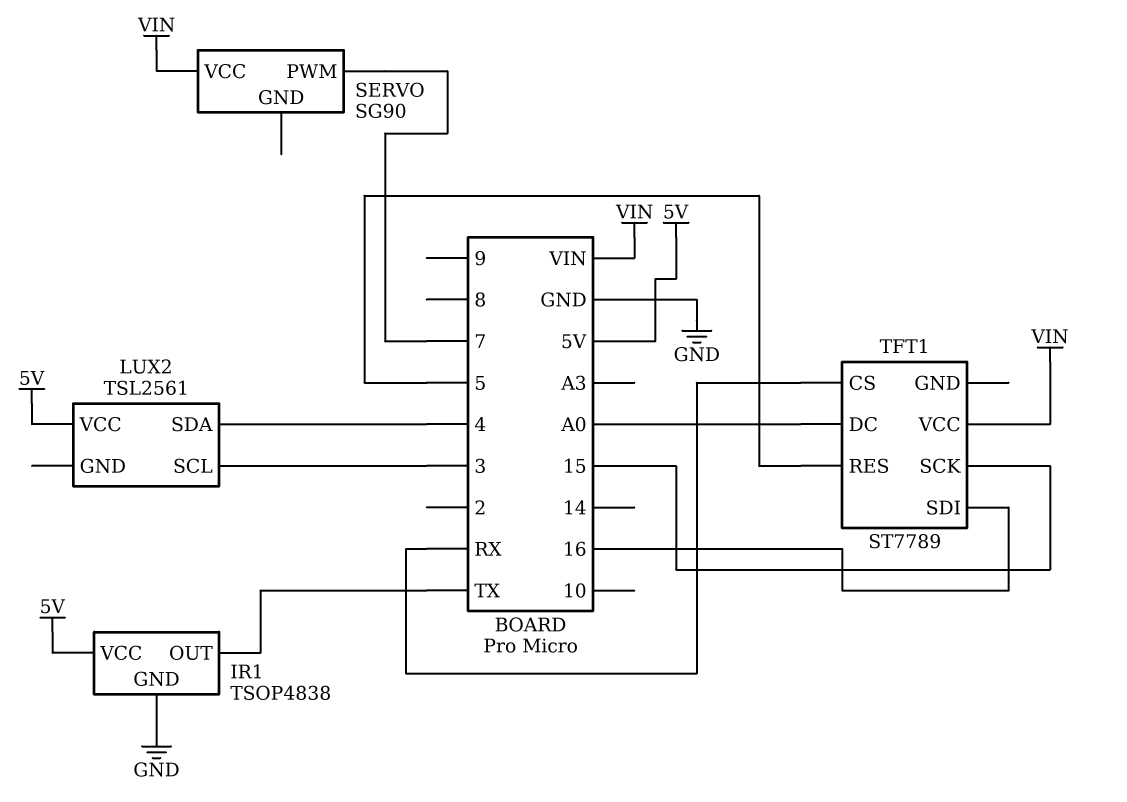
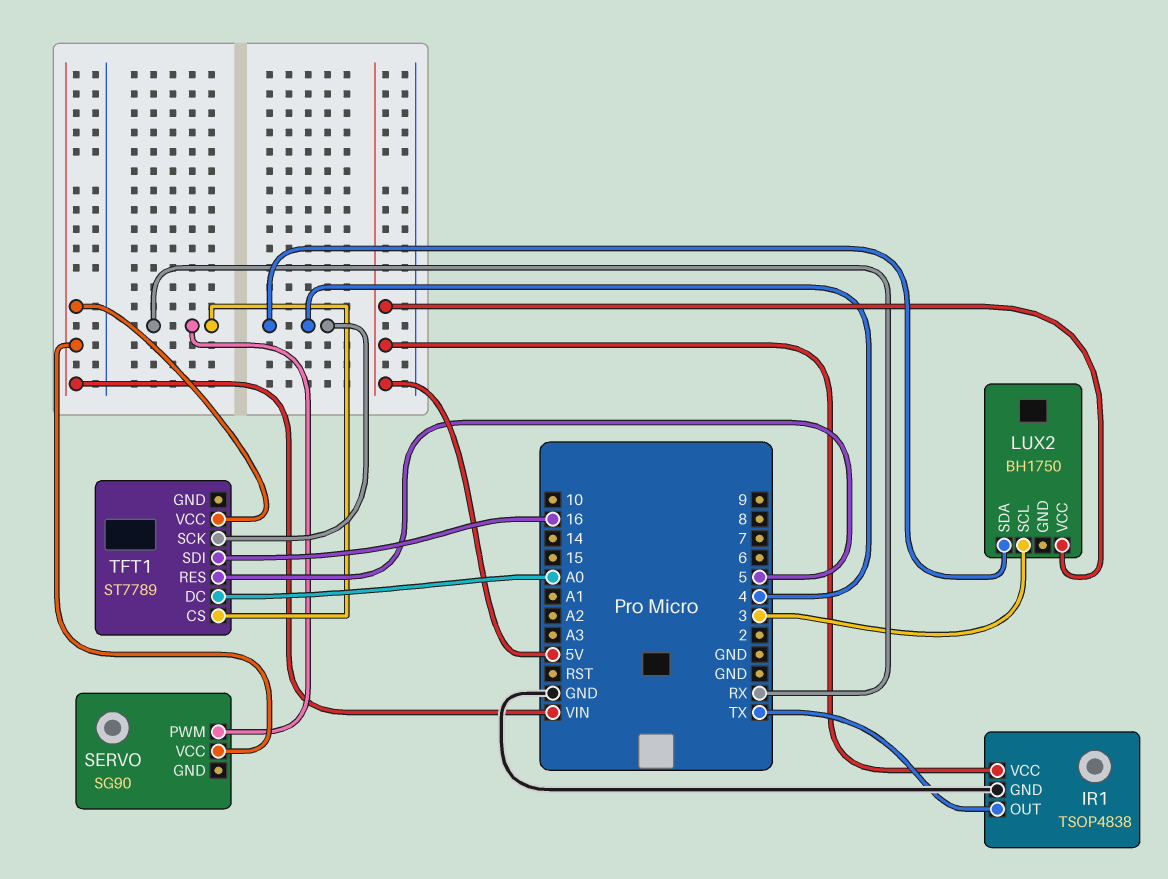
LUX2: TSL2561 -> BH1750
SERVO pin PWM: 7 -> RX
TFT1 pin SCK: 15 -> 4

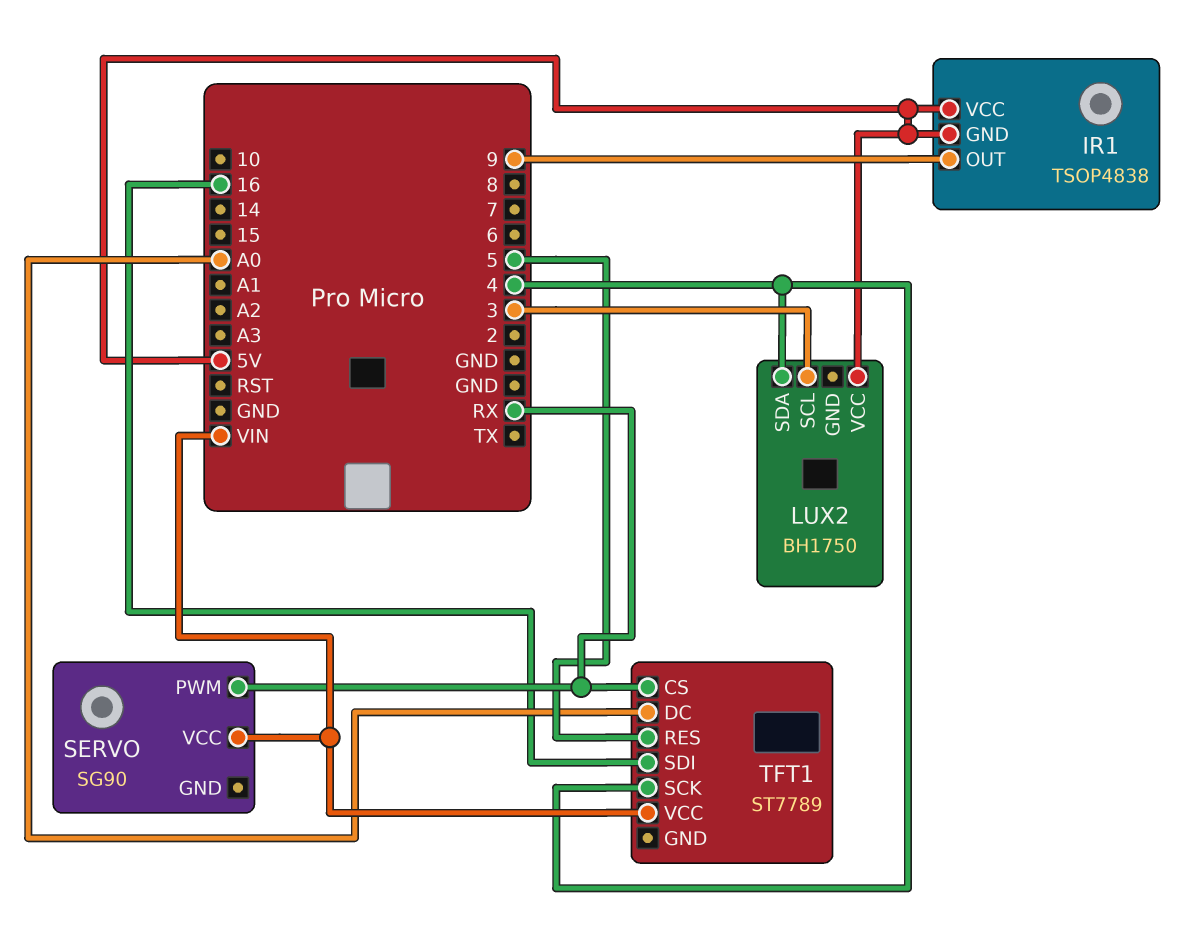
IR1 pin GND: GND -> 5V
IR1 pin OUT: TX -> 9

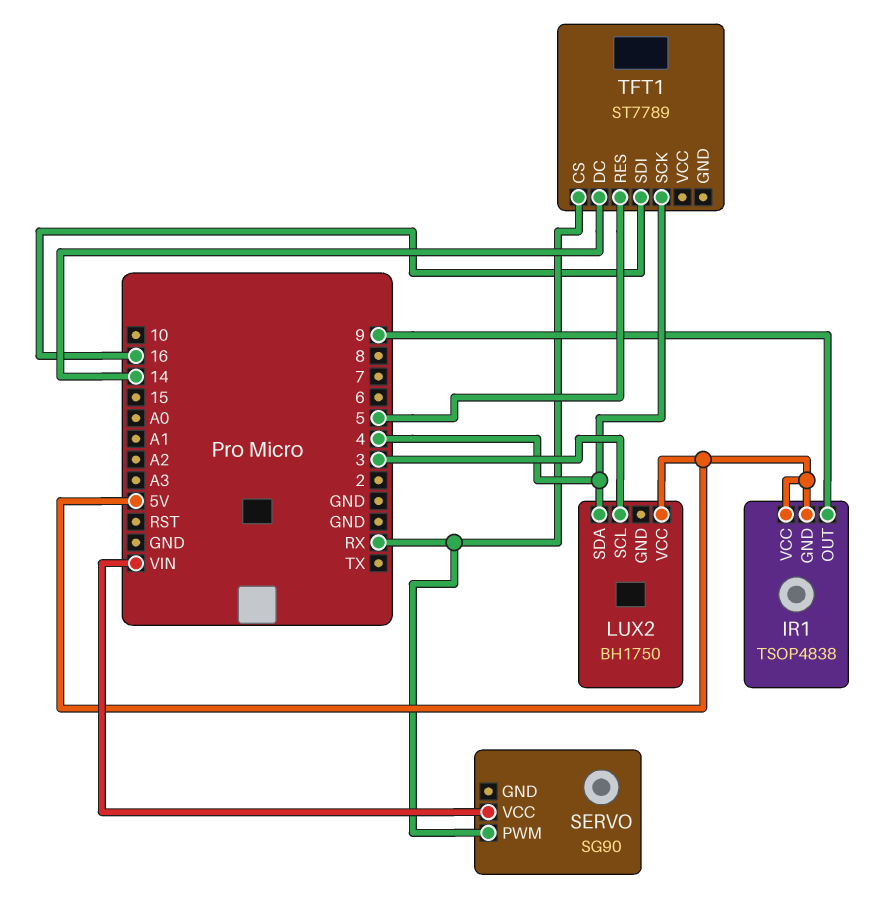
TFT1 pin DC: A0 -> 14
TFT1 pin VCC: VIN -> none

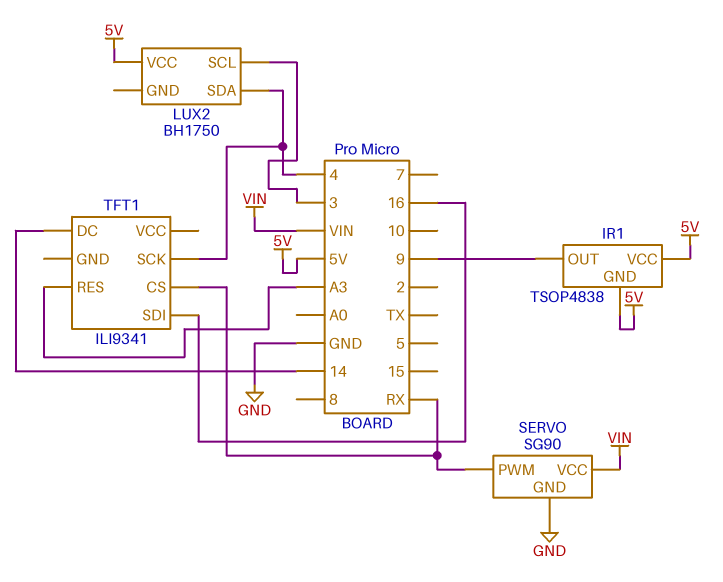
SERVO pin GND: none -> GND
TFT1: ST7789 -> ILI9341
TFT1 pin RES: 5 -> A3

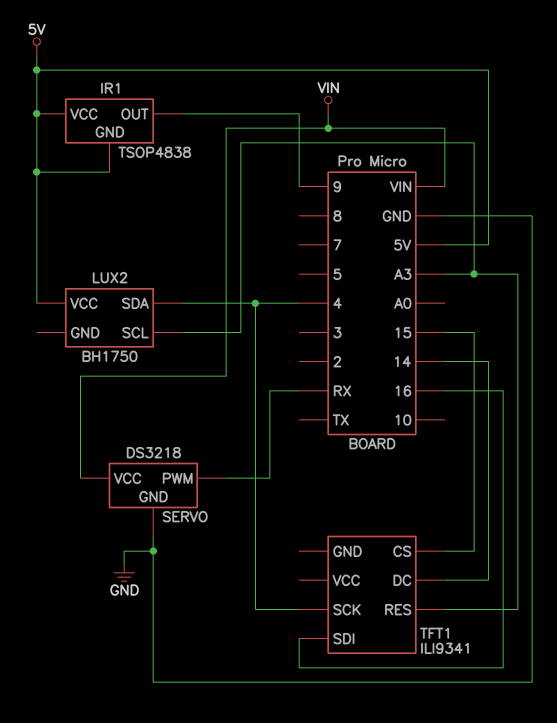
LUX2 pin SCL: 3 -> A3
SERVO: SG90 -> DS3218
TFT1 pin CS: RX -> 15

